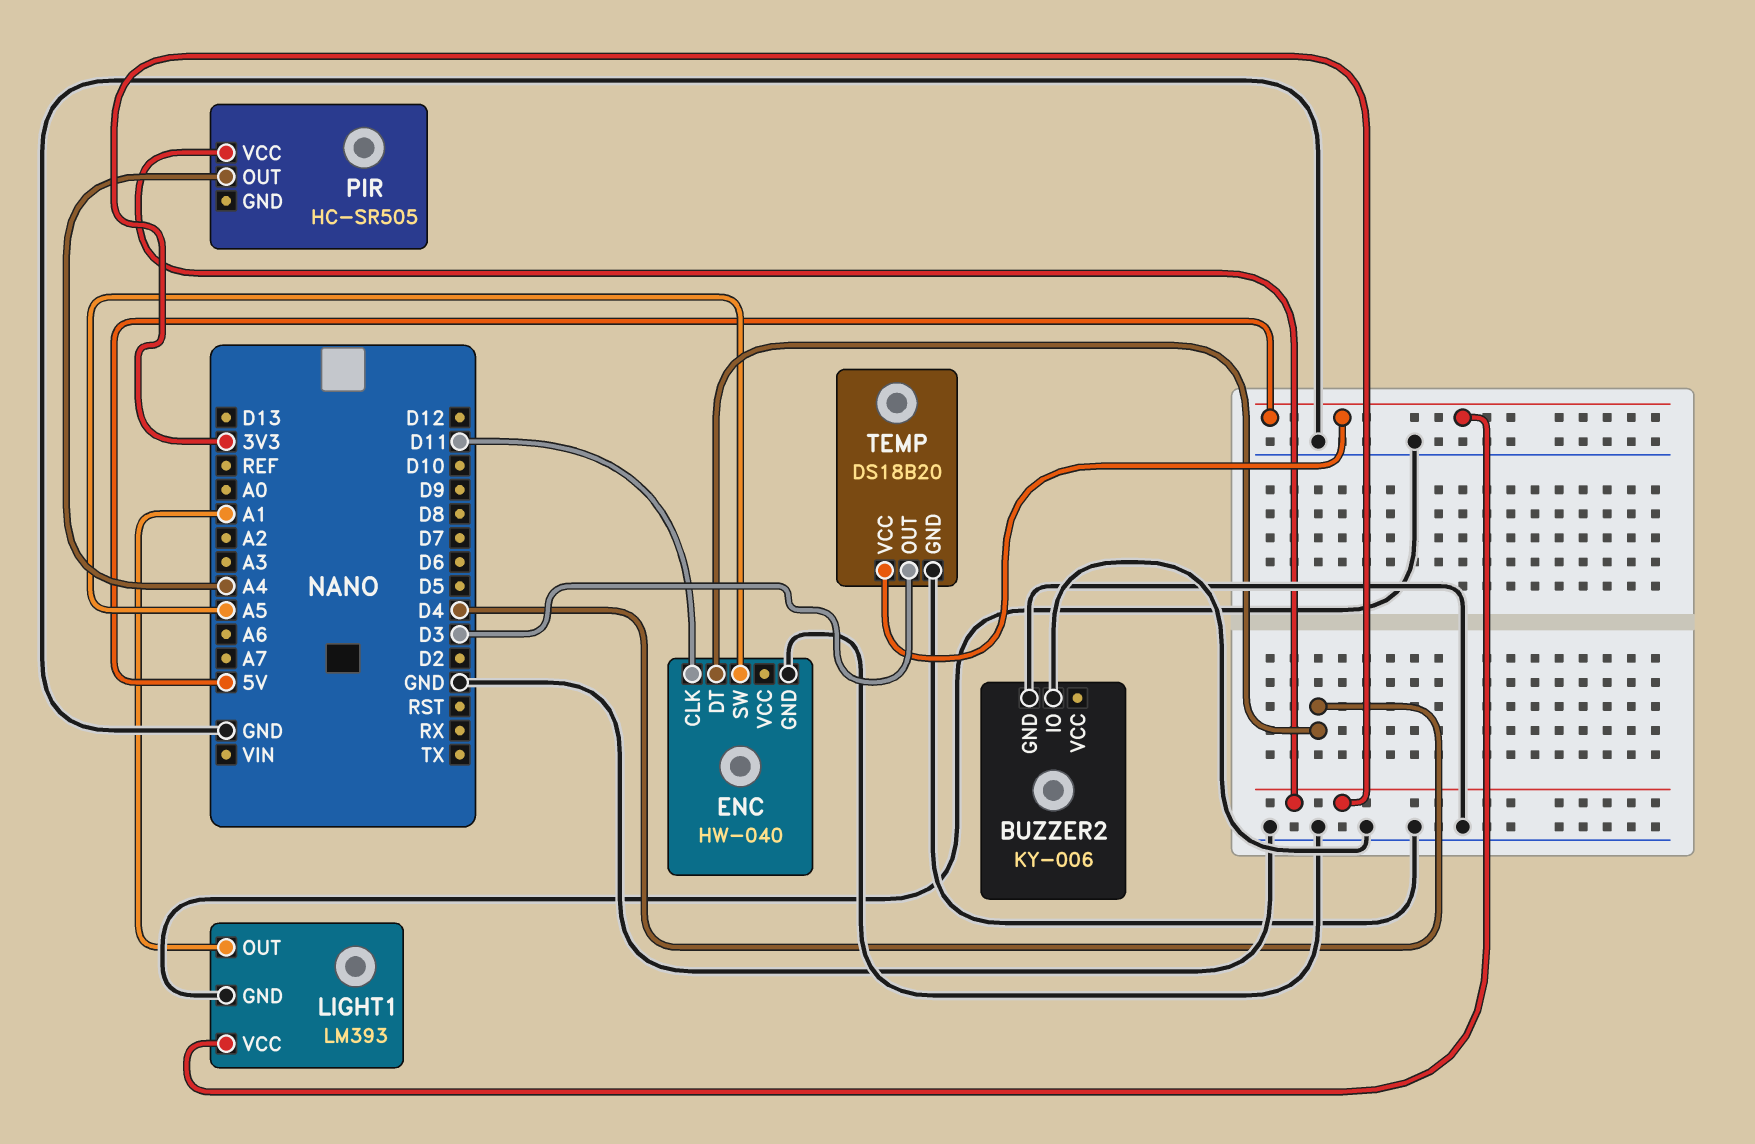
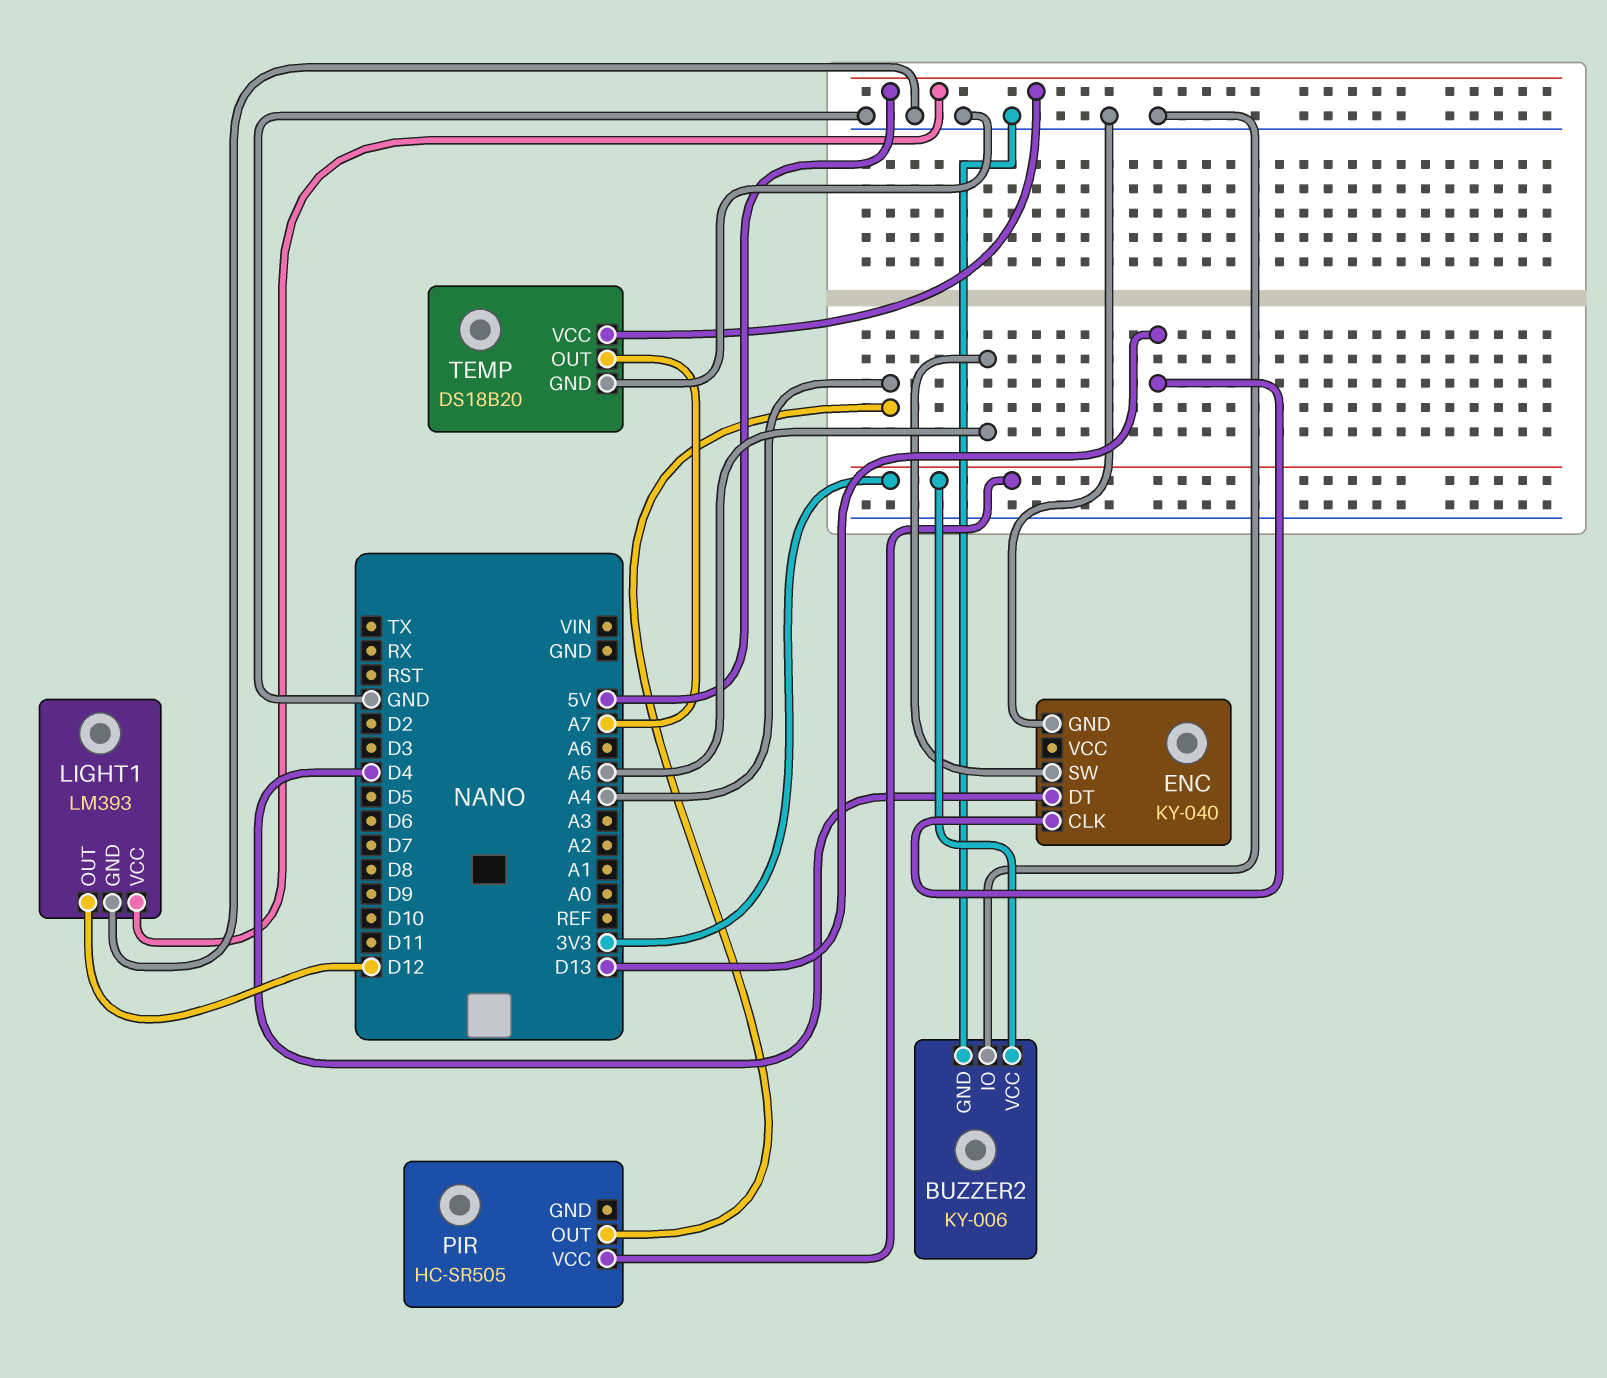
BUZZER2 pin VCC: none -> 3V3
ENC: HW-040 -> KY-040
ENC pin CLK: D11 -> D13
LIGHT1 pin OUT: A1 -> D12
TEMP pin OUT: D3 -> A7

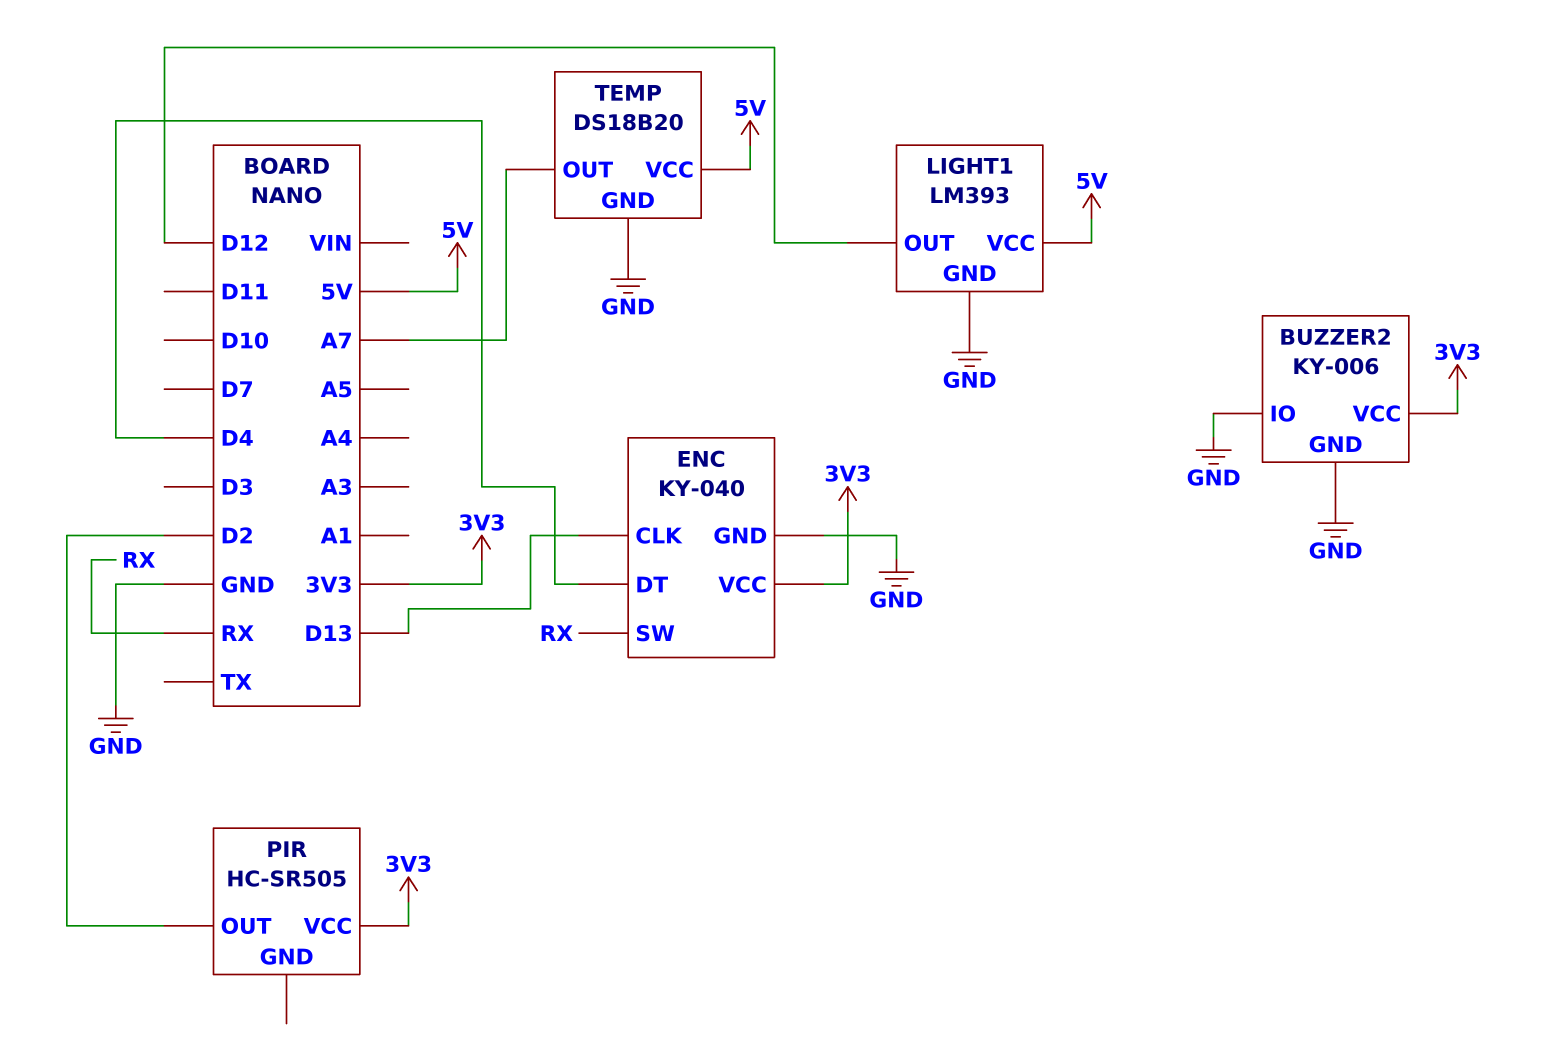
ENC pin SW: A5 -> RX
ENC pin VCC: none -> 3V3
PIR pin OUT: A4 -> D2

